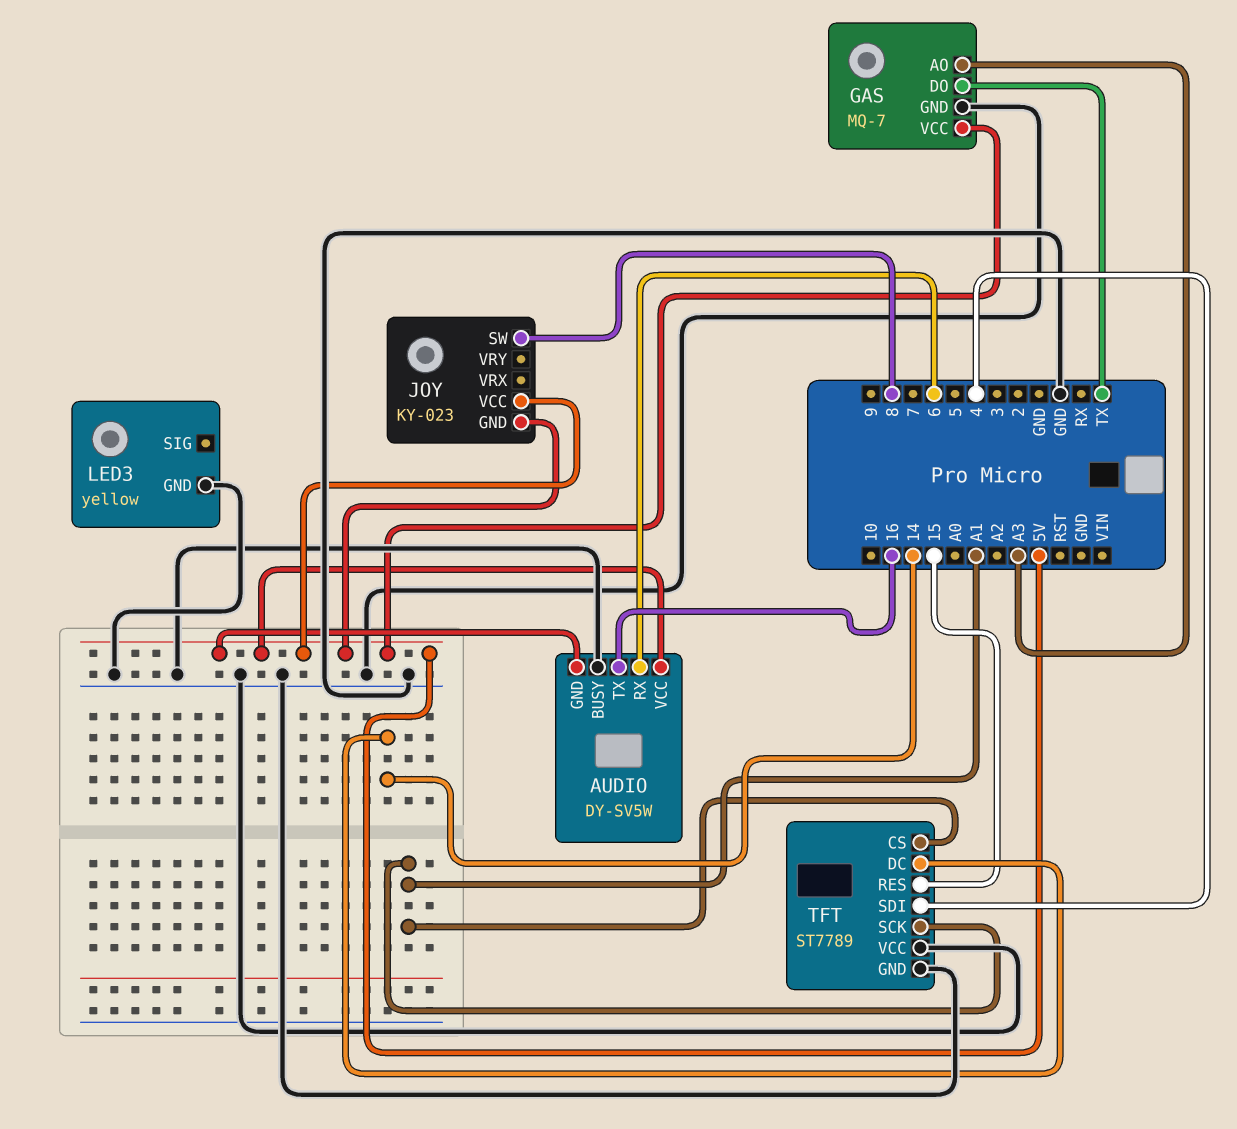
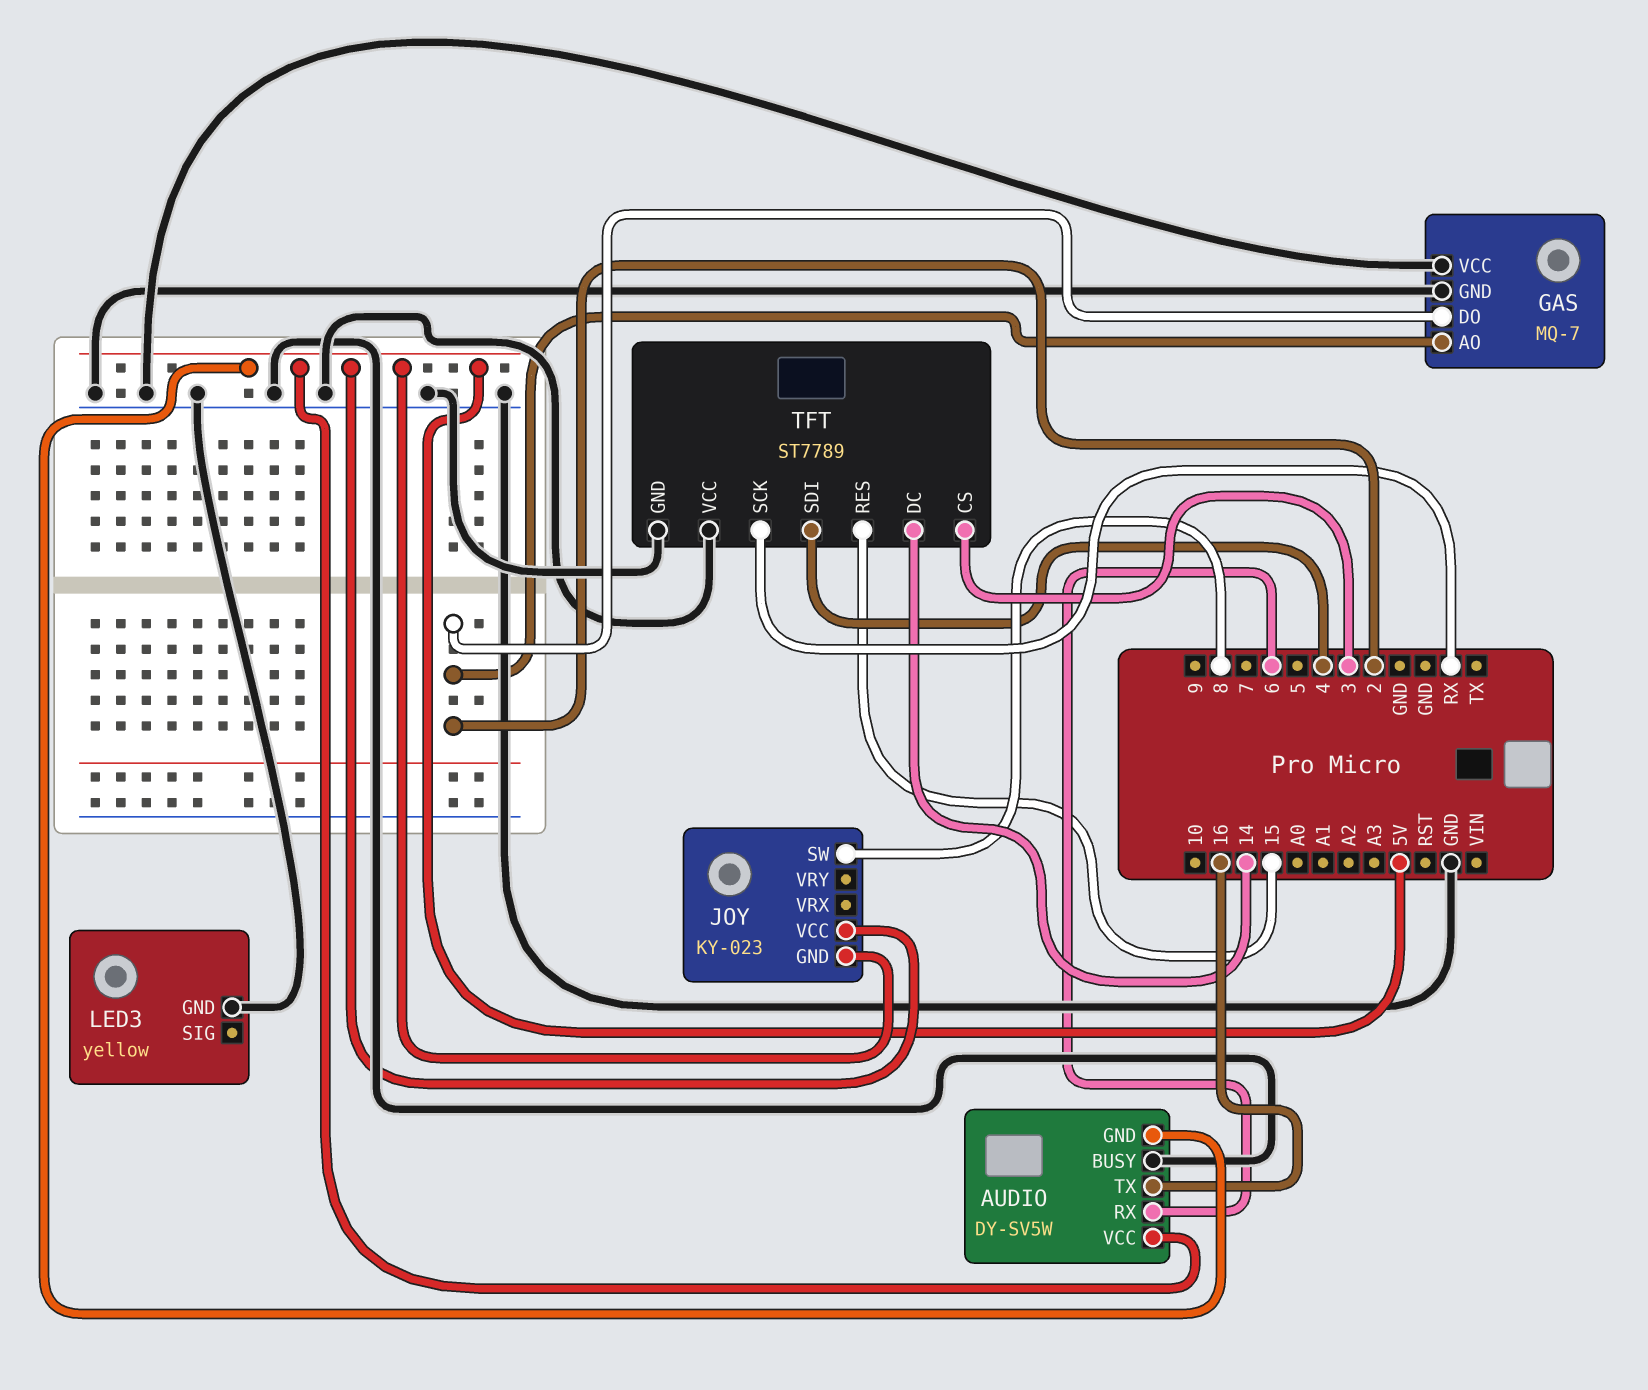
GAS pin AO: A3 -> 2
GAS pin DO: TX -> 2
GAS pin VCC: 5V -> GND
TFT pin CS: A1 -> 3
TFT pin SCK: A1 -> RX

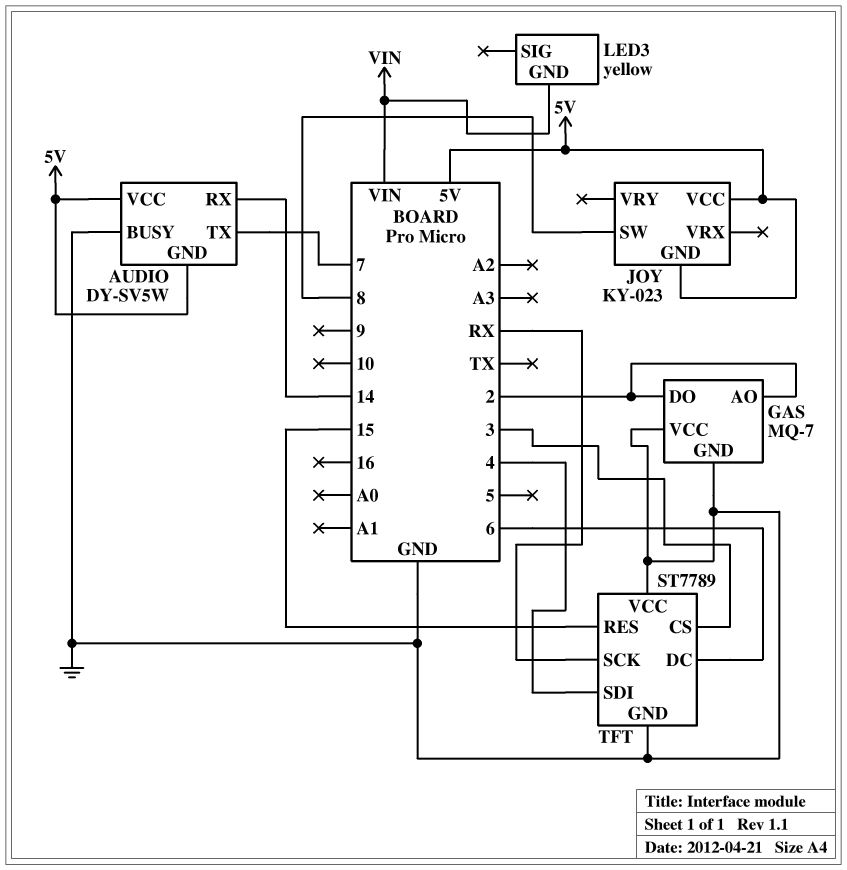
AUDIO pin RX: 6 -> 14
AUDIO pin TX: 16 -> 7
LED3 pin GND: GND -> VIN
TFT pin DC: 14 -> 6

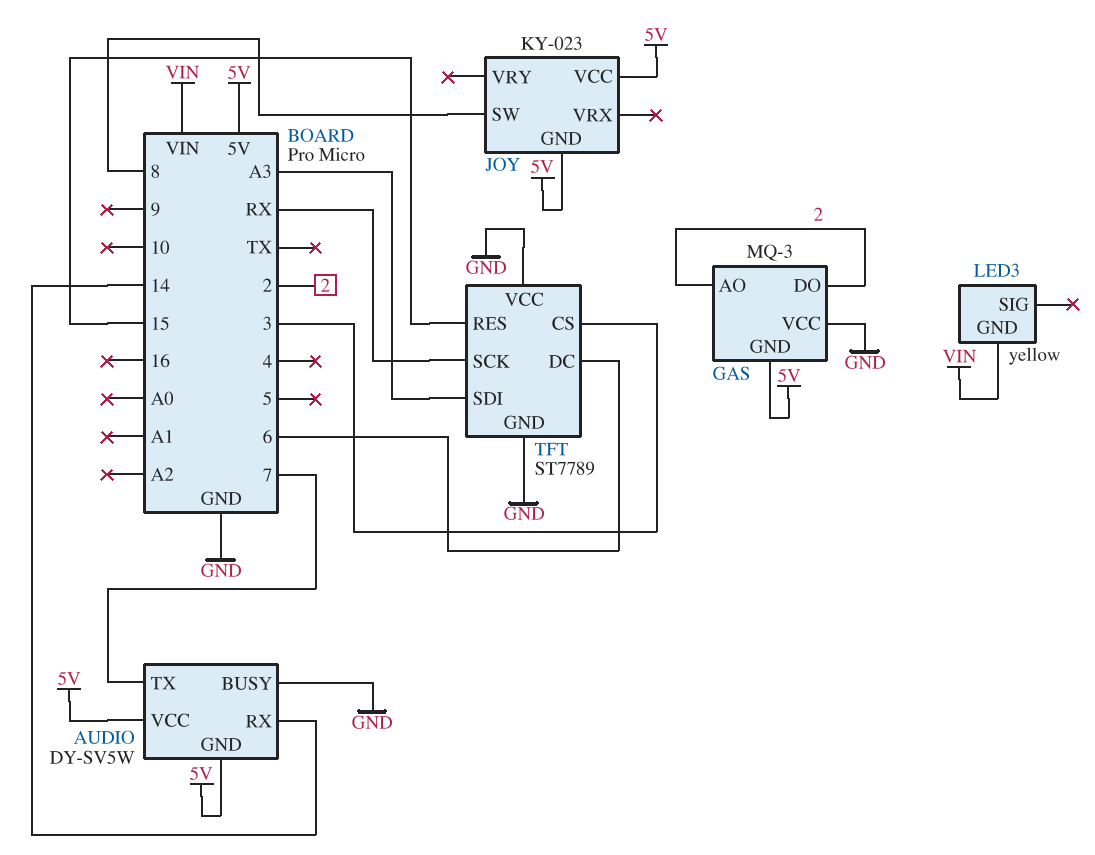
GAS: MQ-7 -> MQ-3
GAS pin GND: GND -> 5V
TFT pin SDI: 4 -> A3

